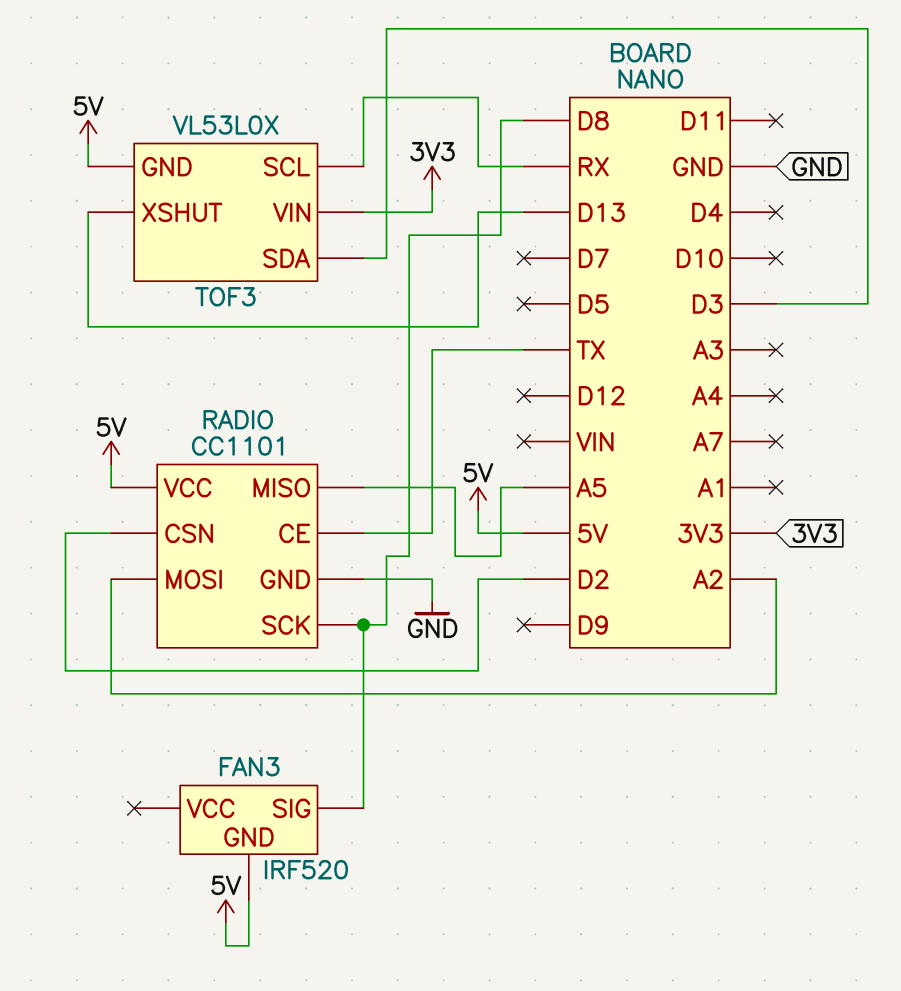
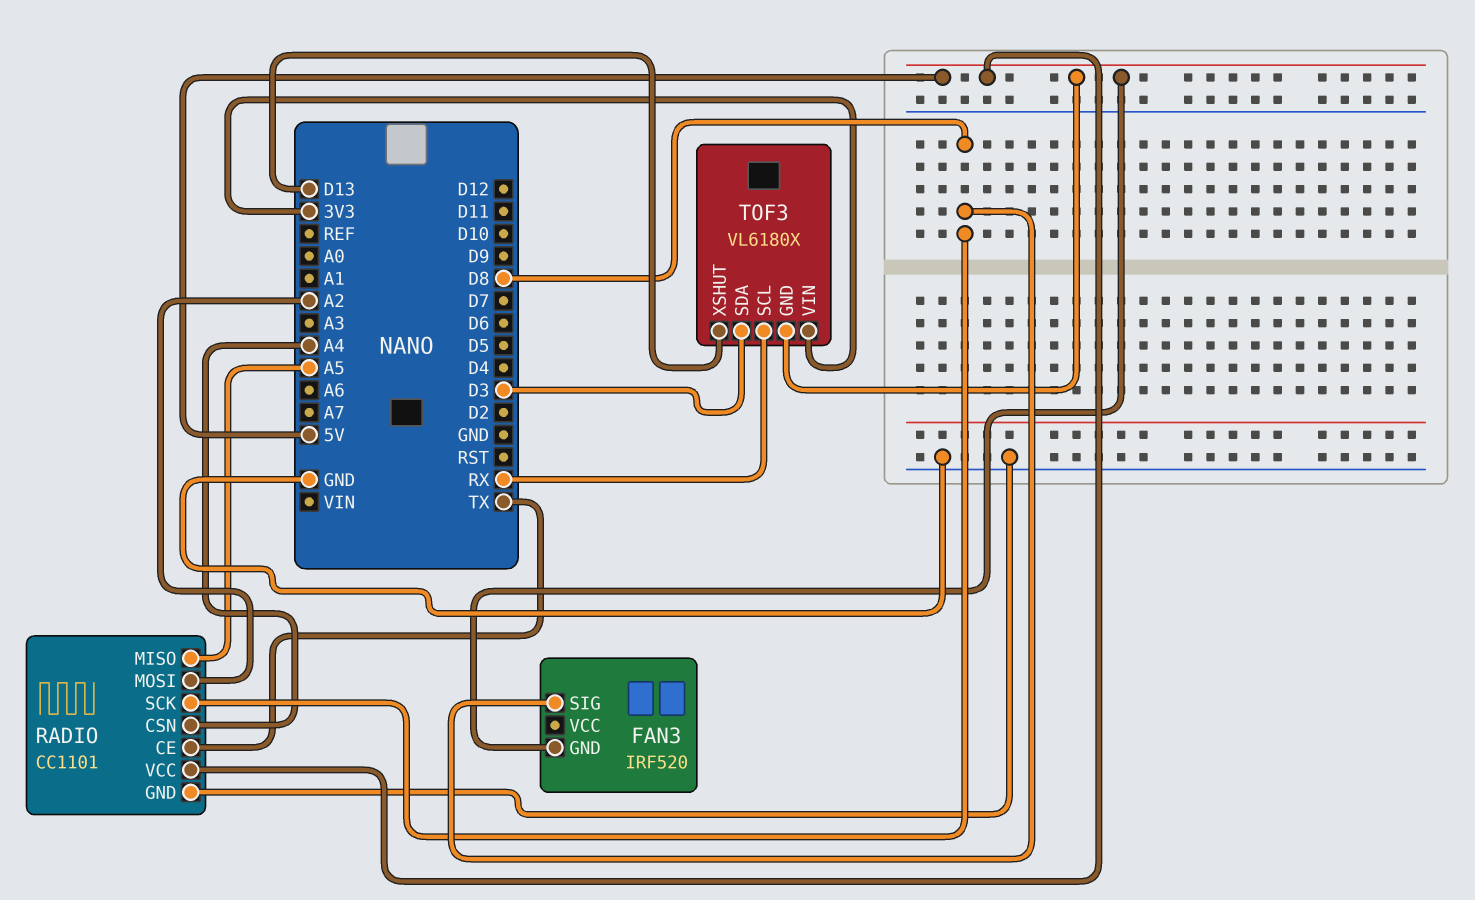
RADIO pin CSN: D2 -> A4
TOF3: VL53L0X -> VL6180X

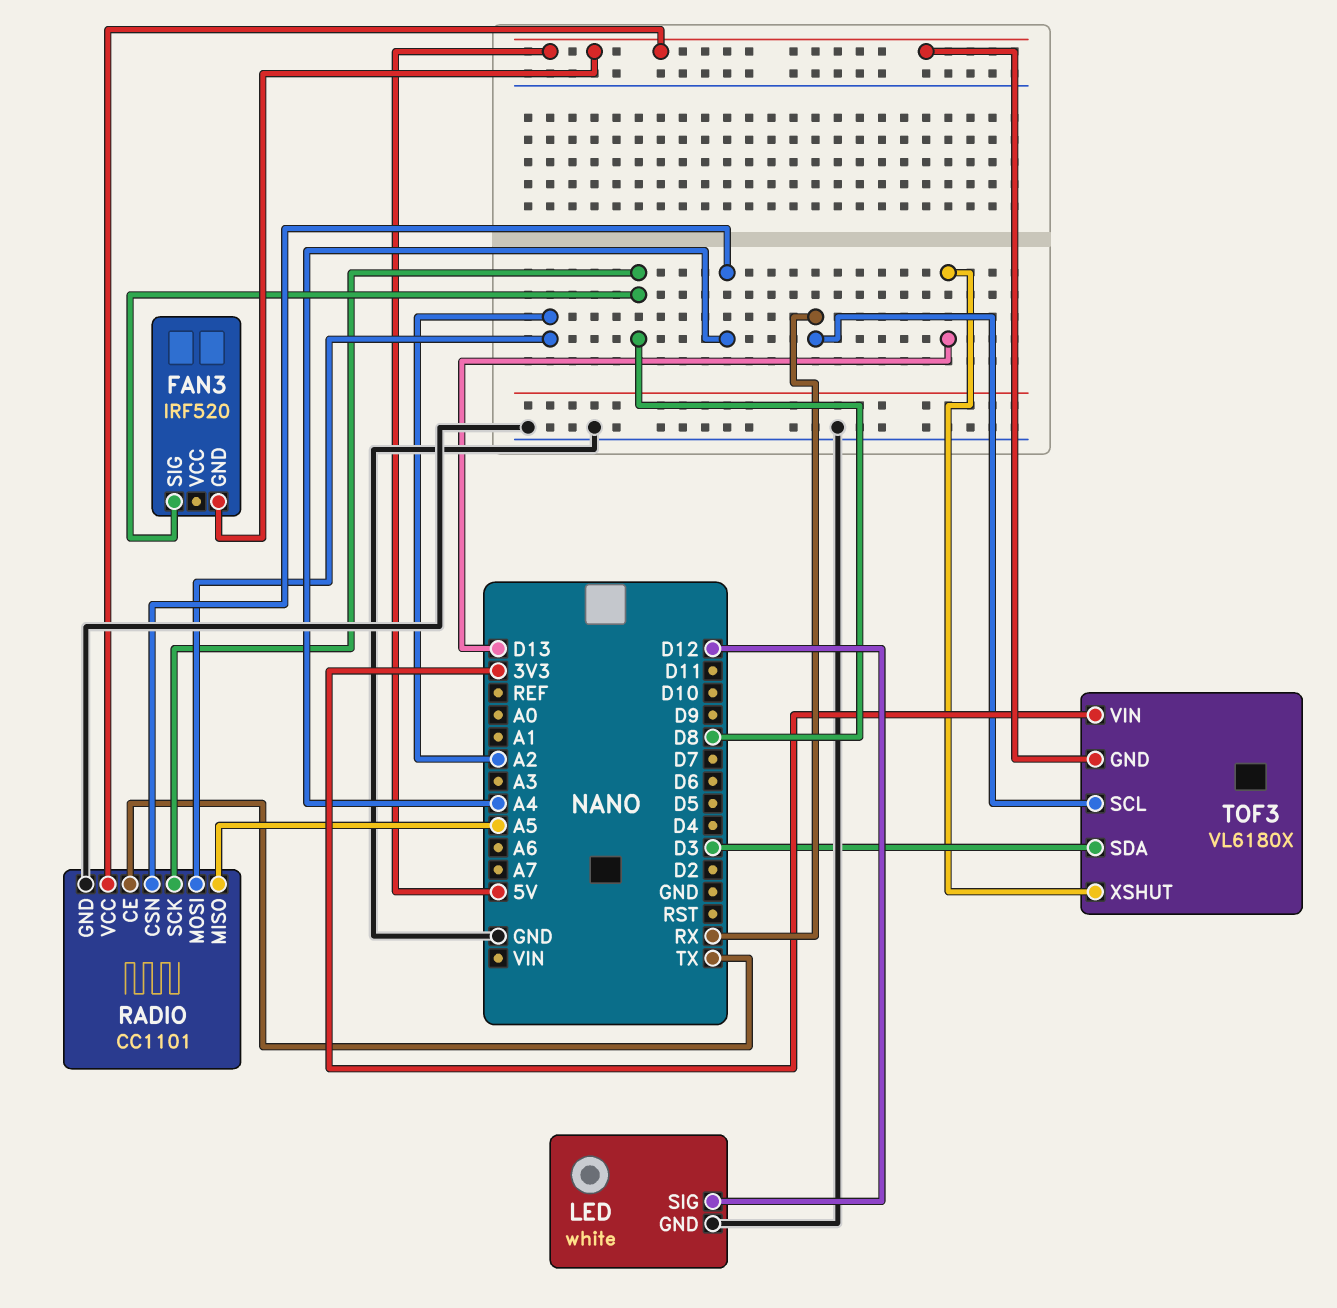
LED: none -> white
LED pin GND: none -> GND
LED pin SIG: none -> D12

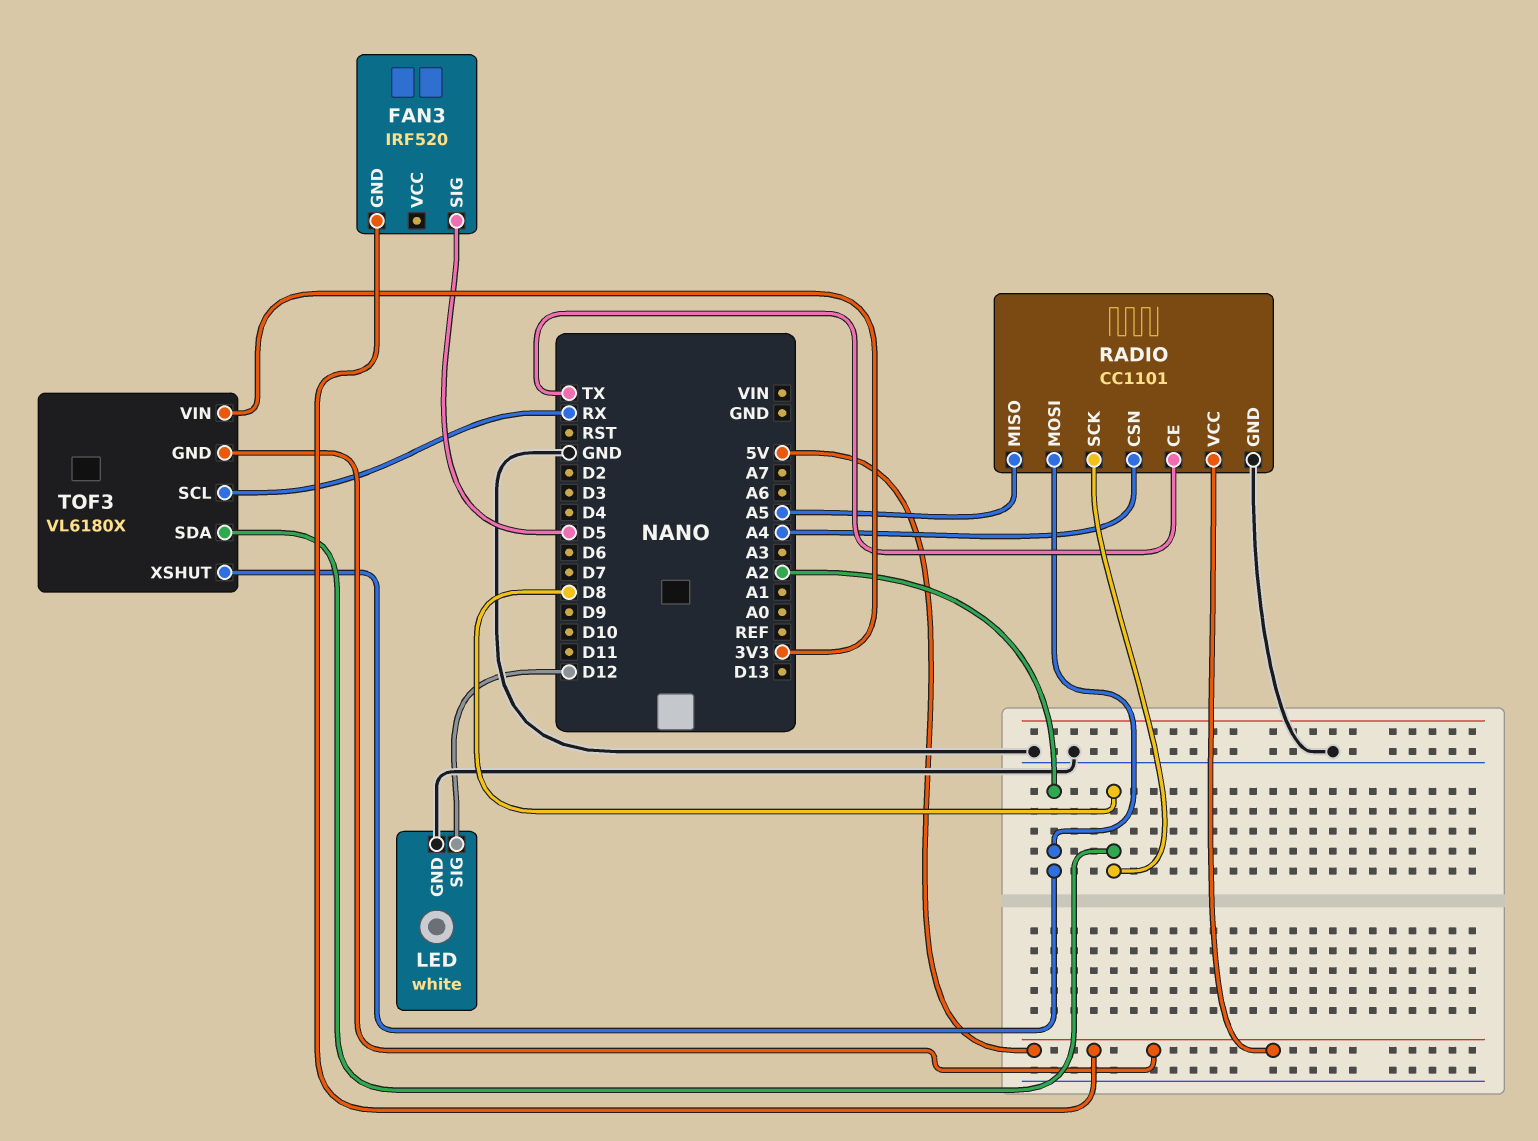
FAN3 pin SIG: D8 -> D5
TOF3 pin SDA: D3 -> D8
TOF3 pin XSHUT: D13 -> A2

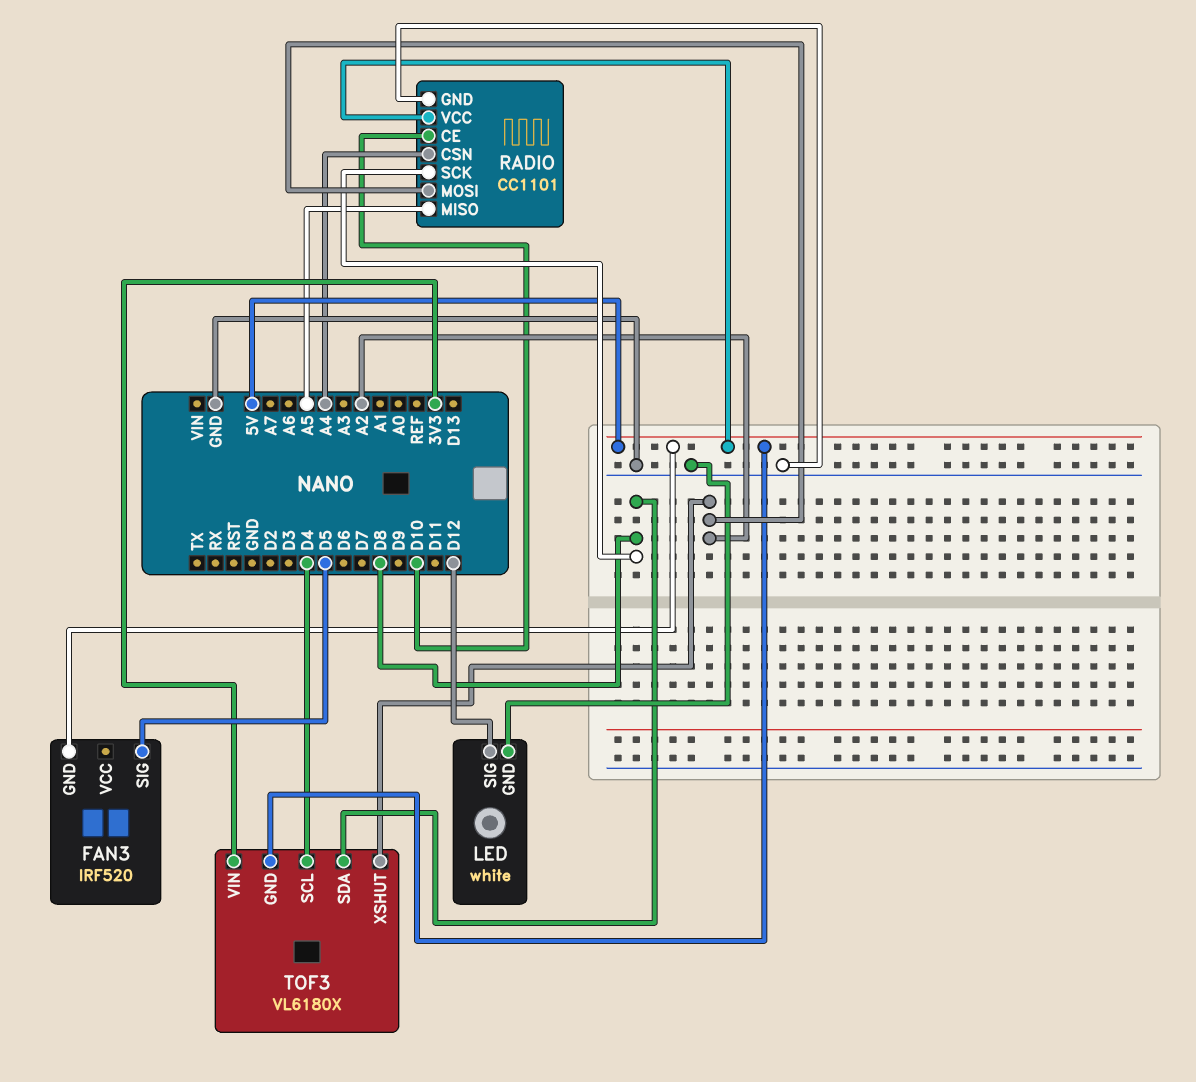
RADIO pin CE: TX -> D10
TOF3 pin SCL: RX -> D4

